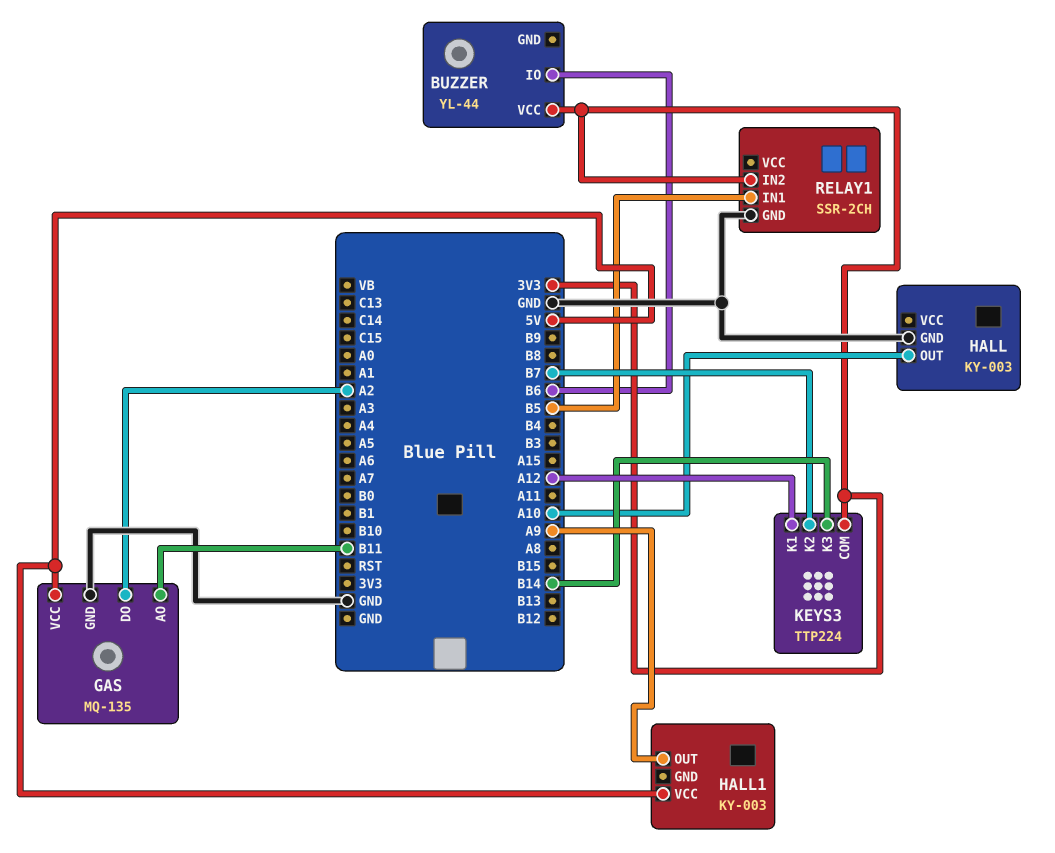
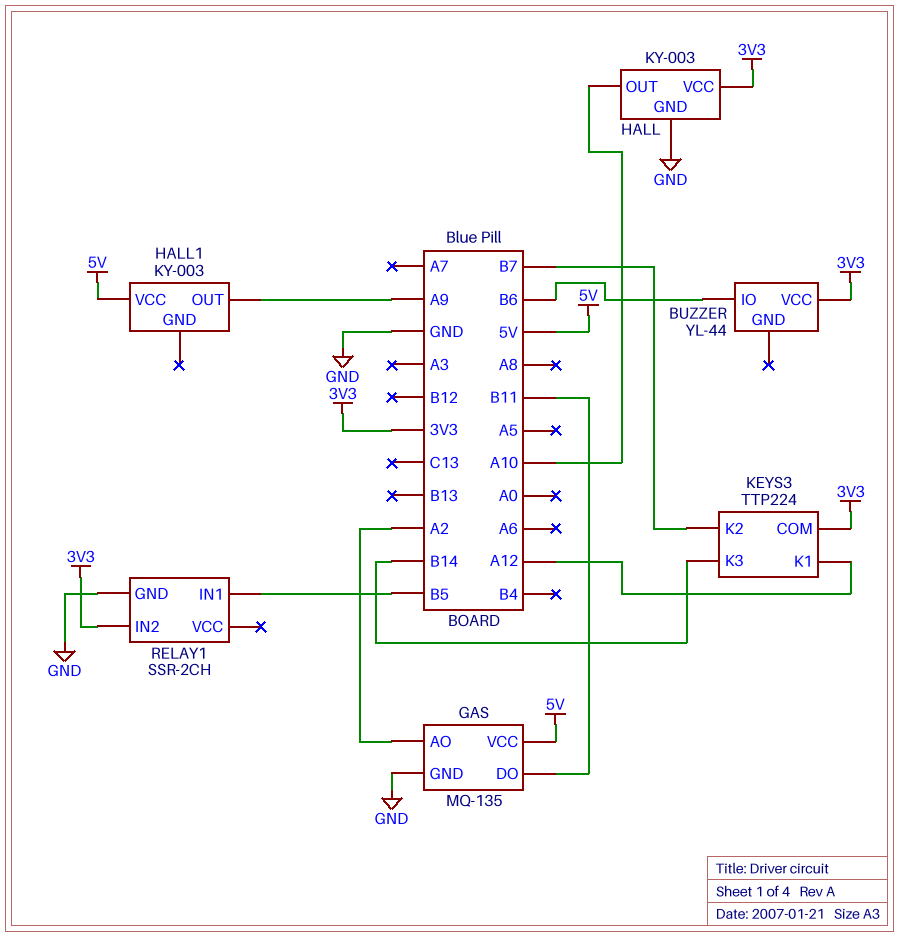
GAS pin AO: B11 -> A2
GAS pin DO: A2 -> B11
HALL pin VCC: none -> 3V3

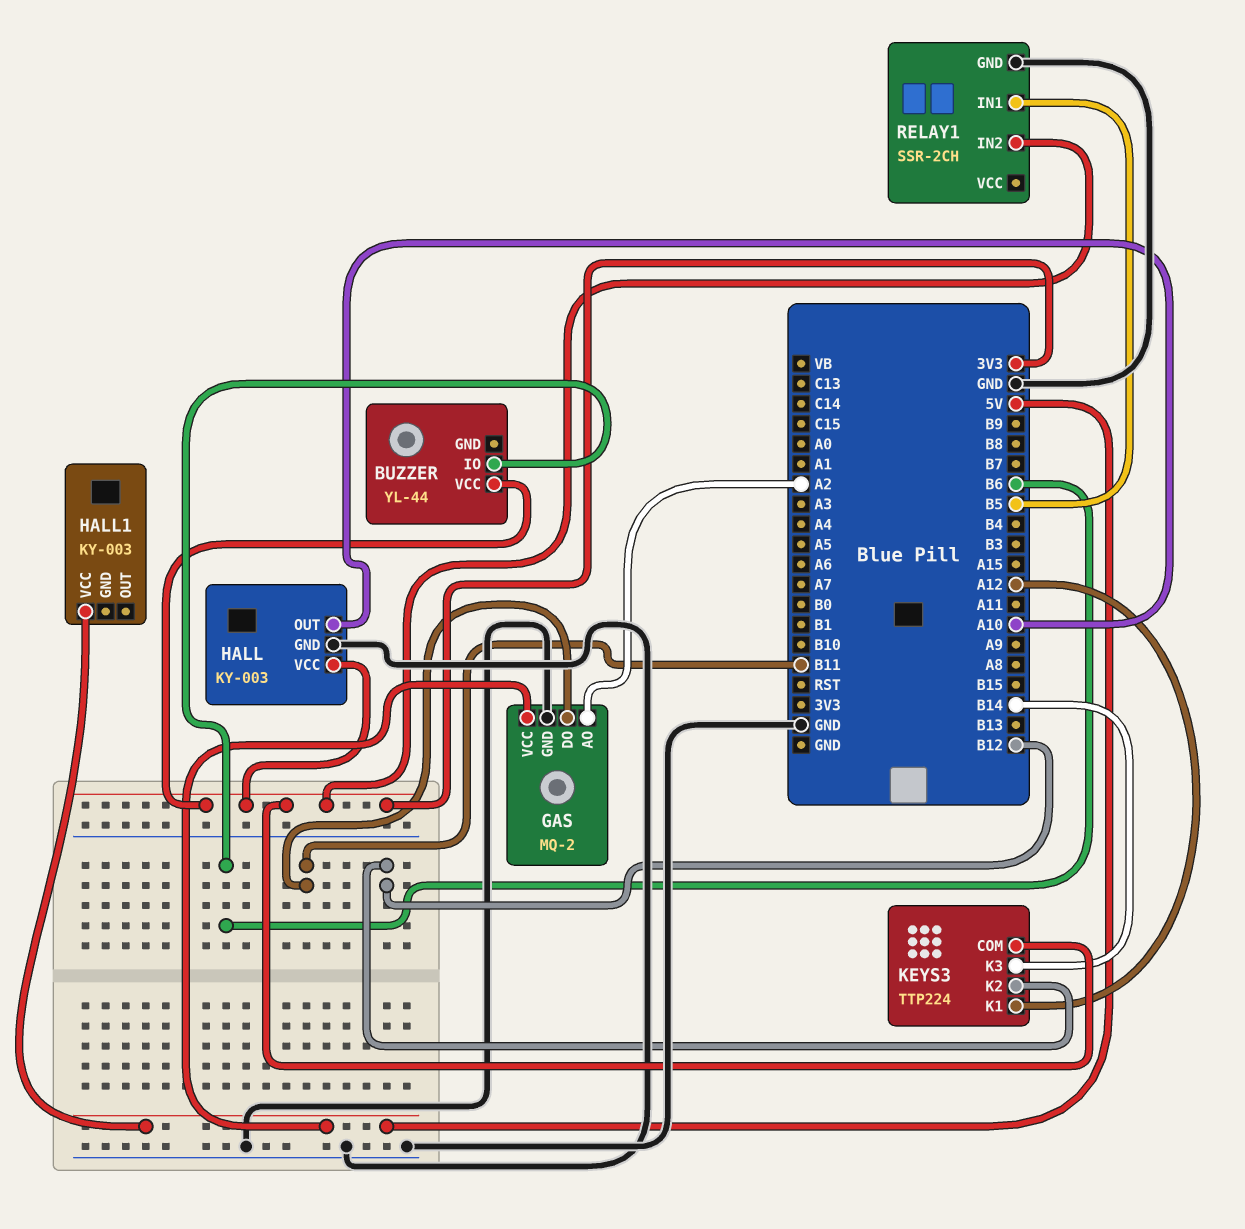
GAS: MQ-135 -> MQ-2
HALL1 pin OUT: A9 -> none
KEYS3 pin K2: B7 -> B12

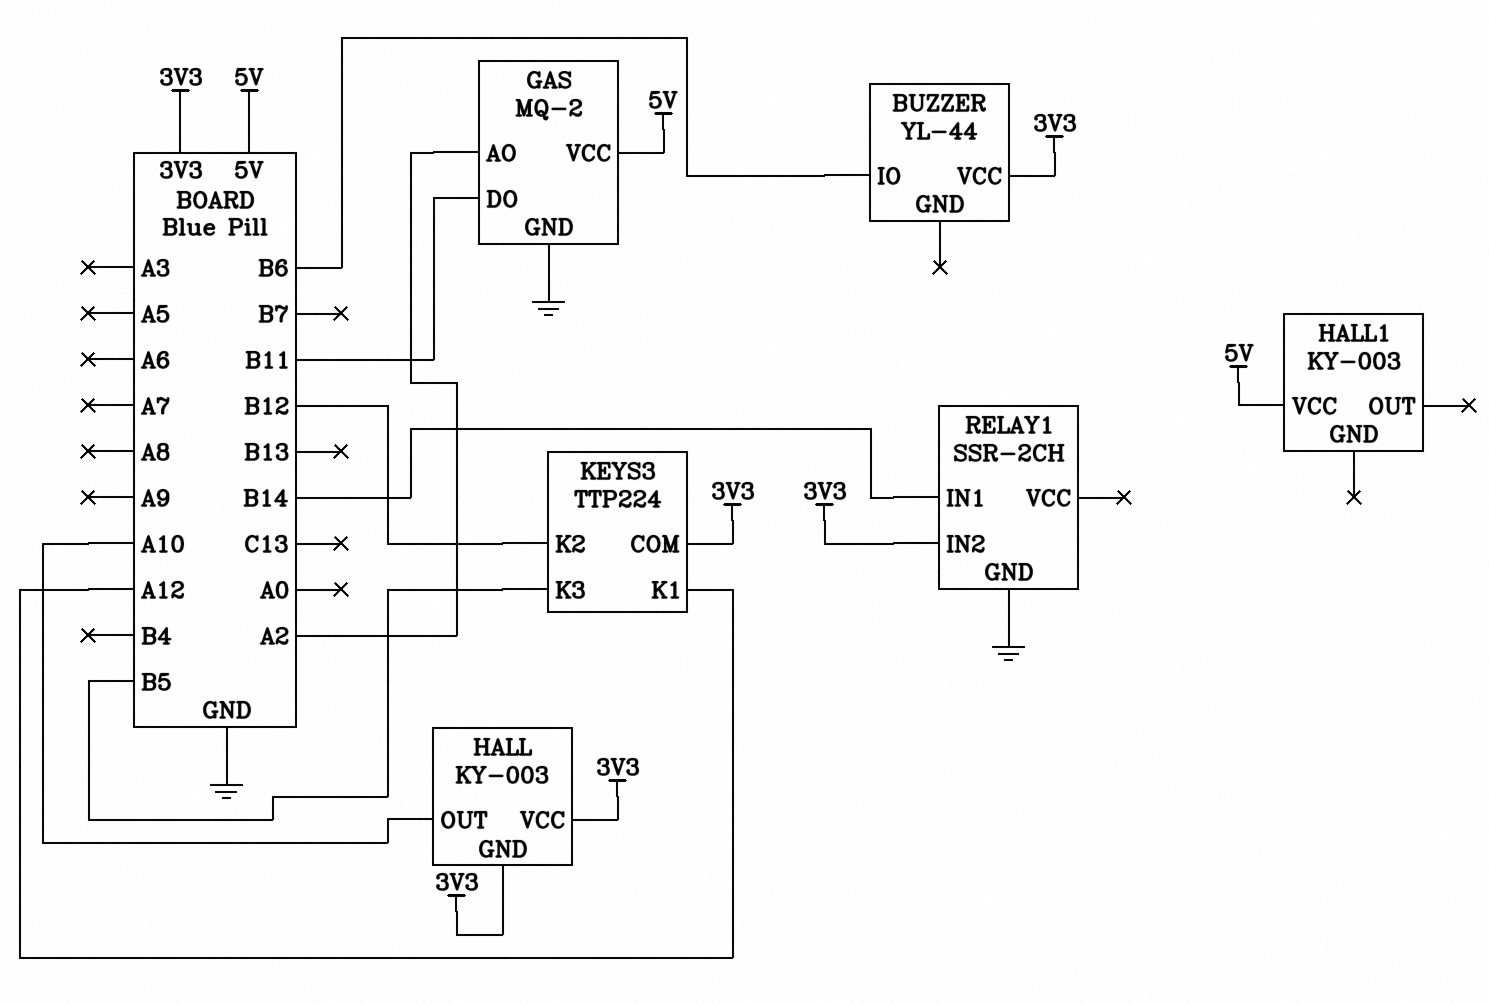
HALL pin GND: GND -> 3V3
KEYS3 pin K3: B14 -> B5
RELAY1 pin IN1: B5 -> B14

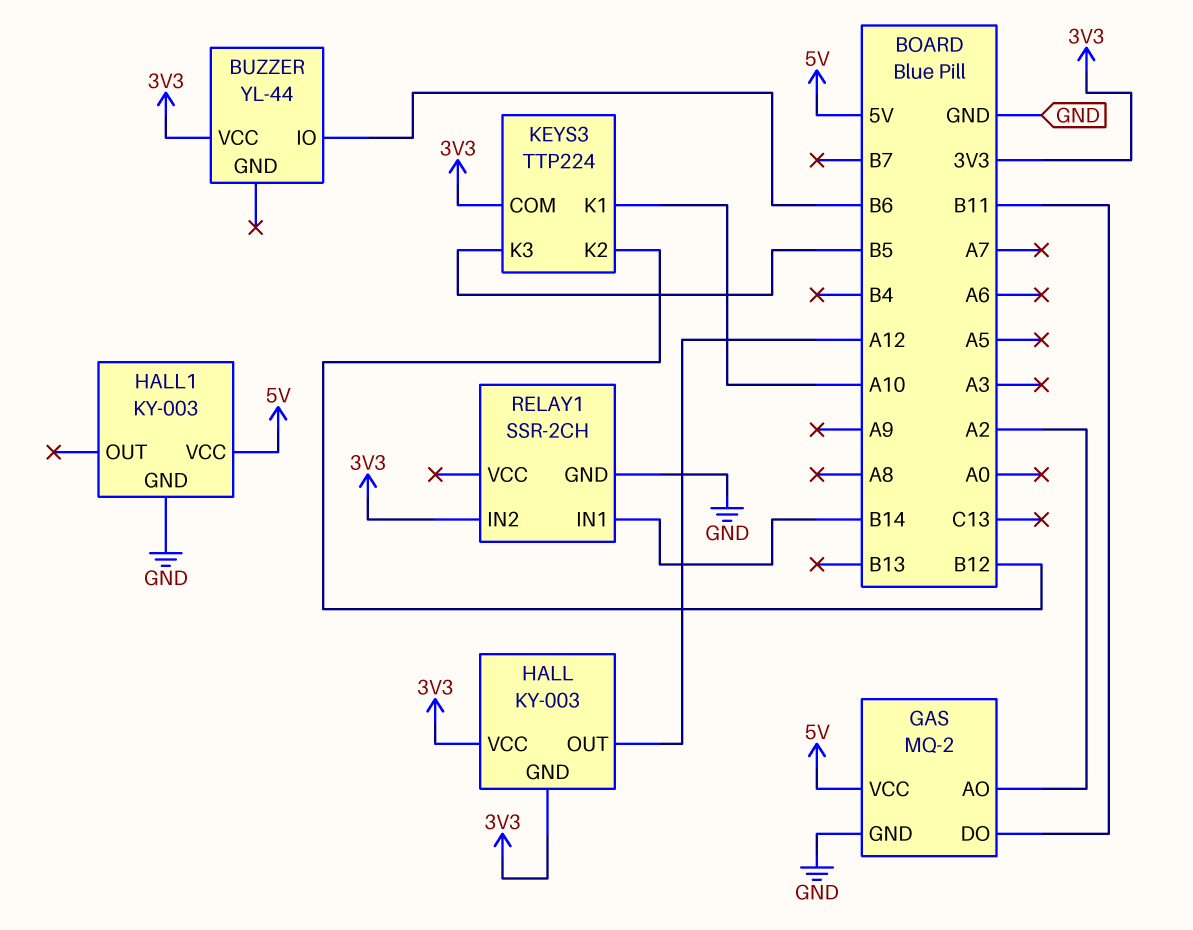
HALL pin OUT: A10 -> A12
HALL1 pin GND: none -> GND
KEYS3 pin K1: A12 -> A10

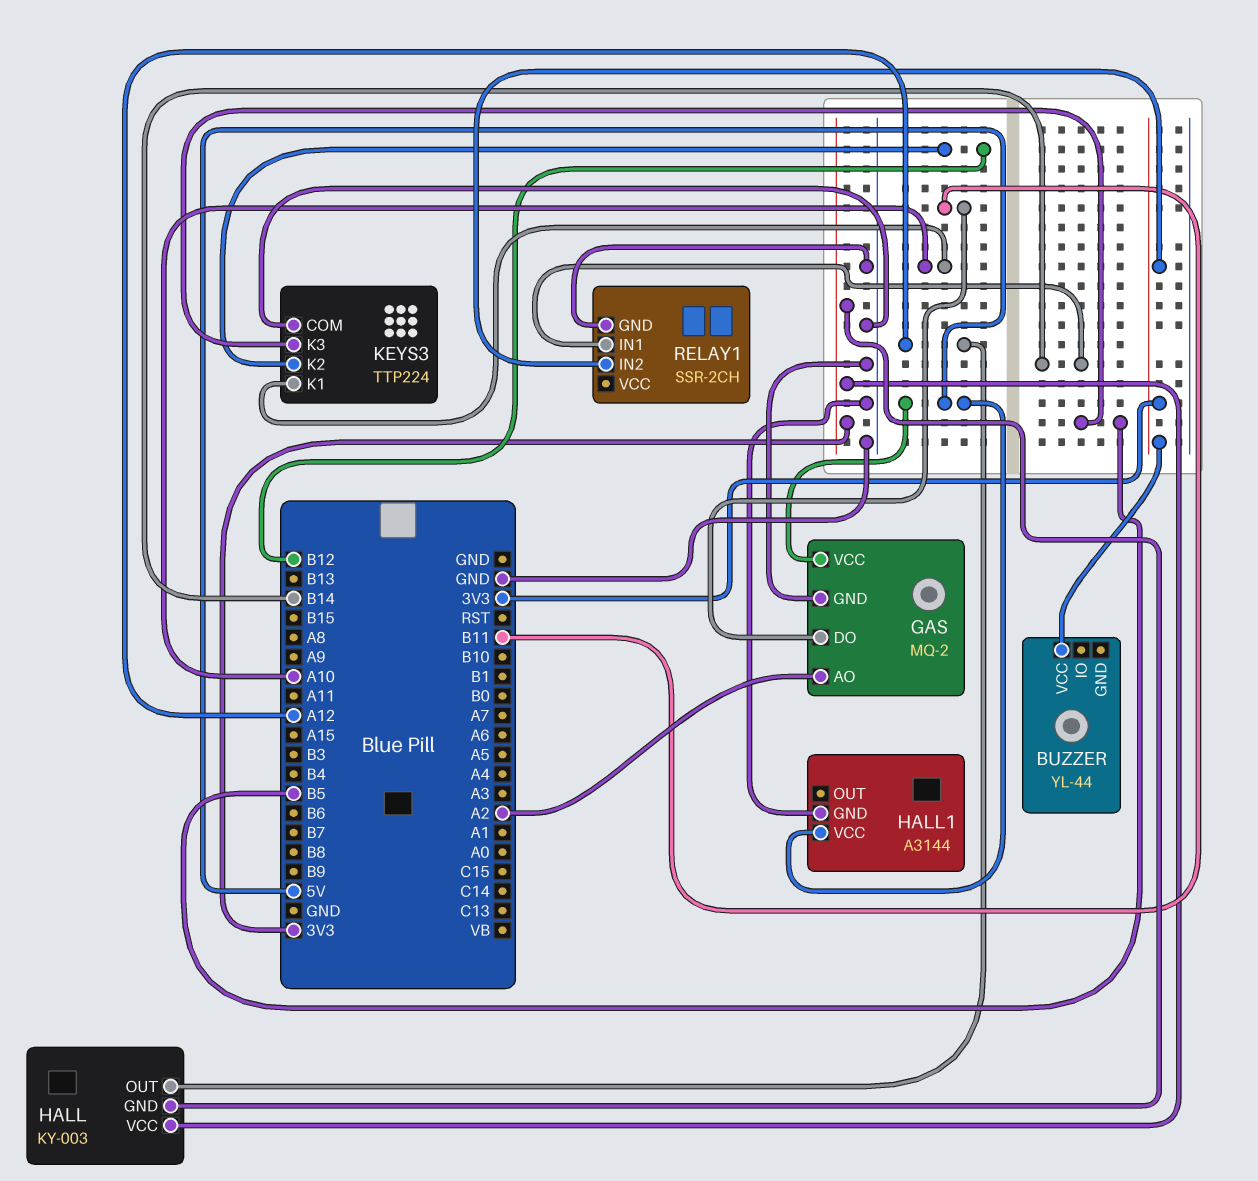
BUZZER pin IO: B6 -> none
HALL1: KY-003 -> A3144
KEYS3 pin COM: 3V3 -> GND

